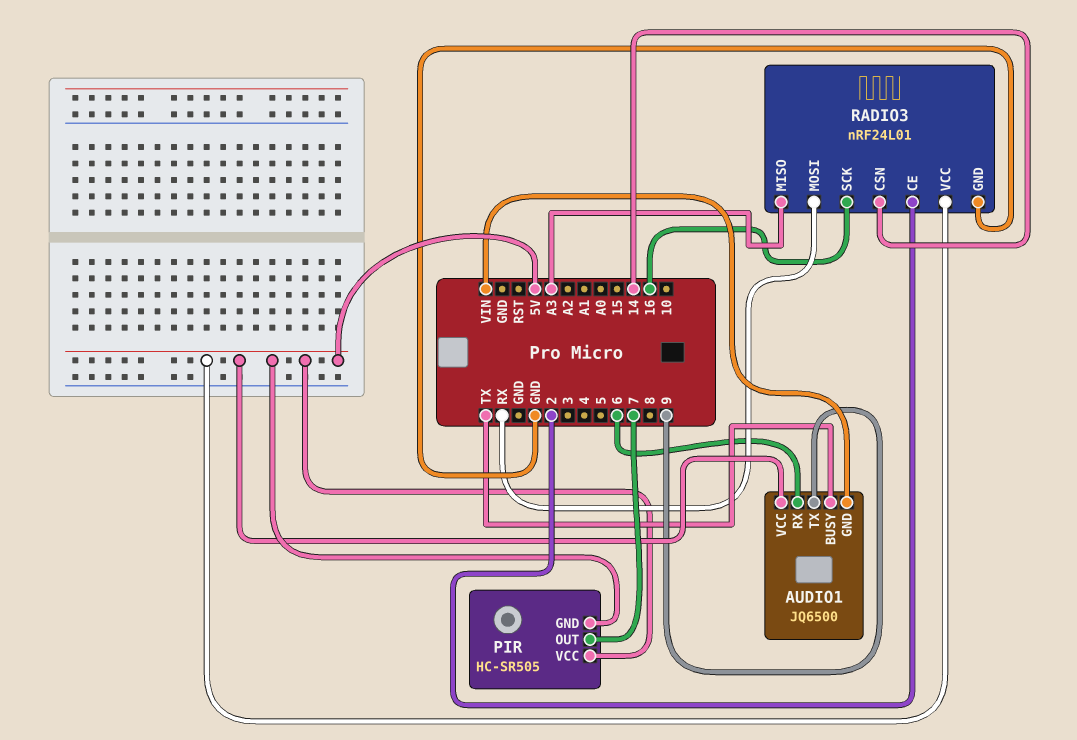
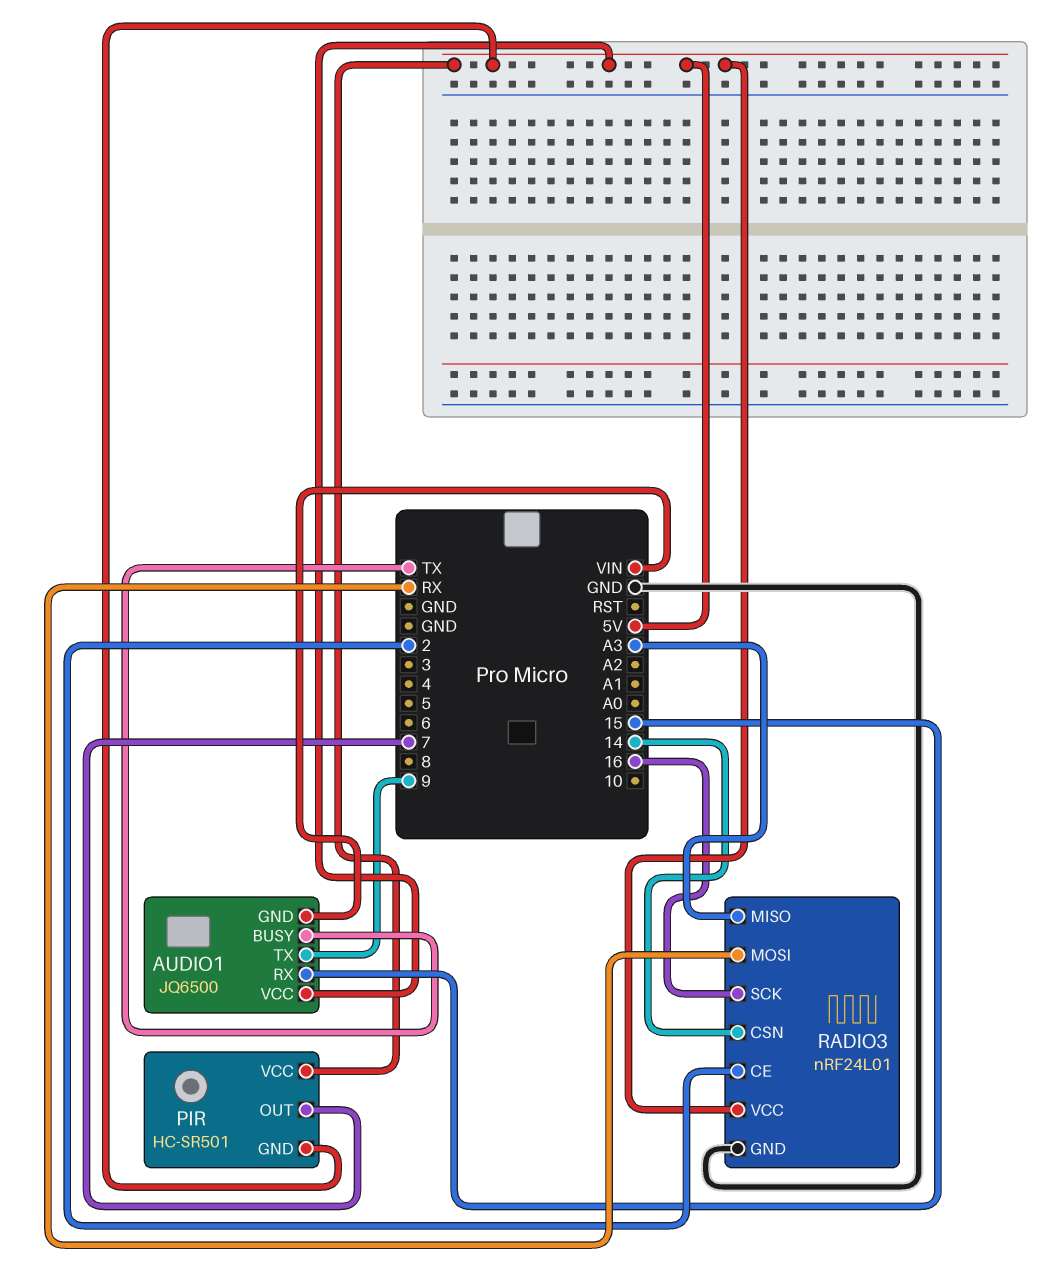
AUDIO1 pin RX: 6 -> 15
PIR: HC-SR505 -> HC-SR501

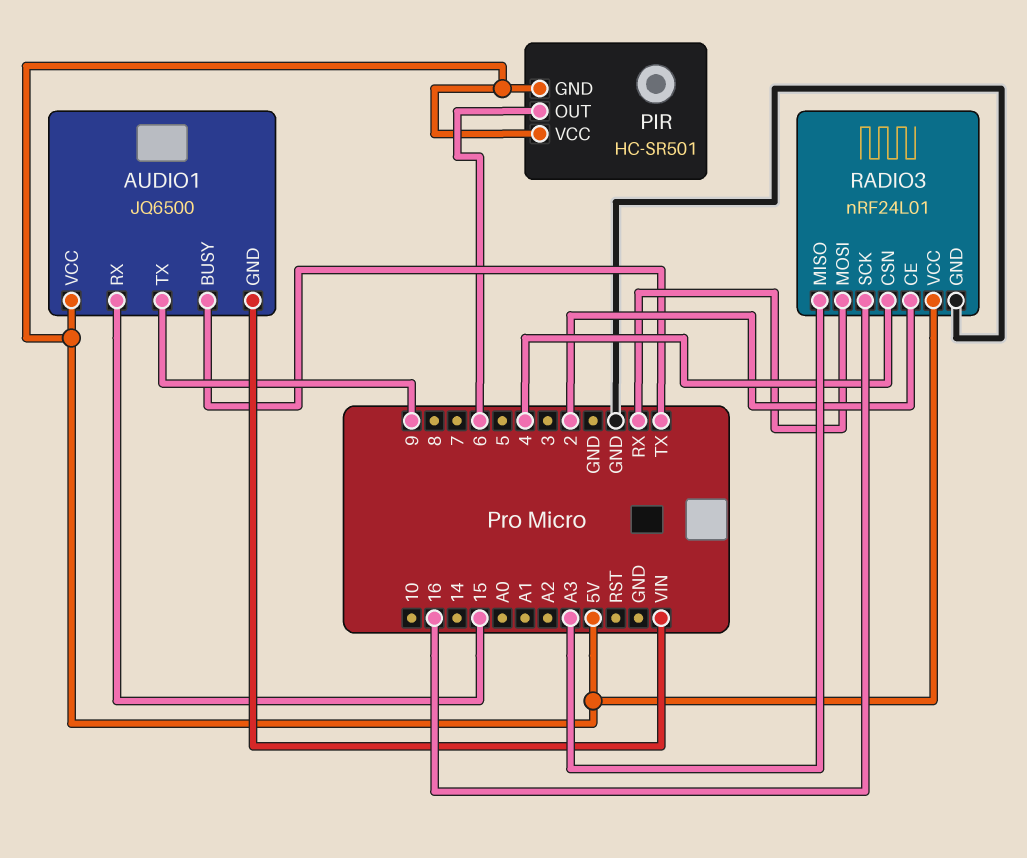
PIR pin OUT: 7 -> 6
RADIO3 pin CSN: 14 -> 4

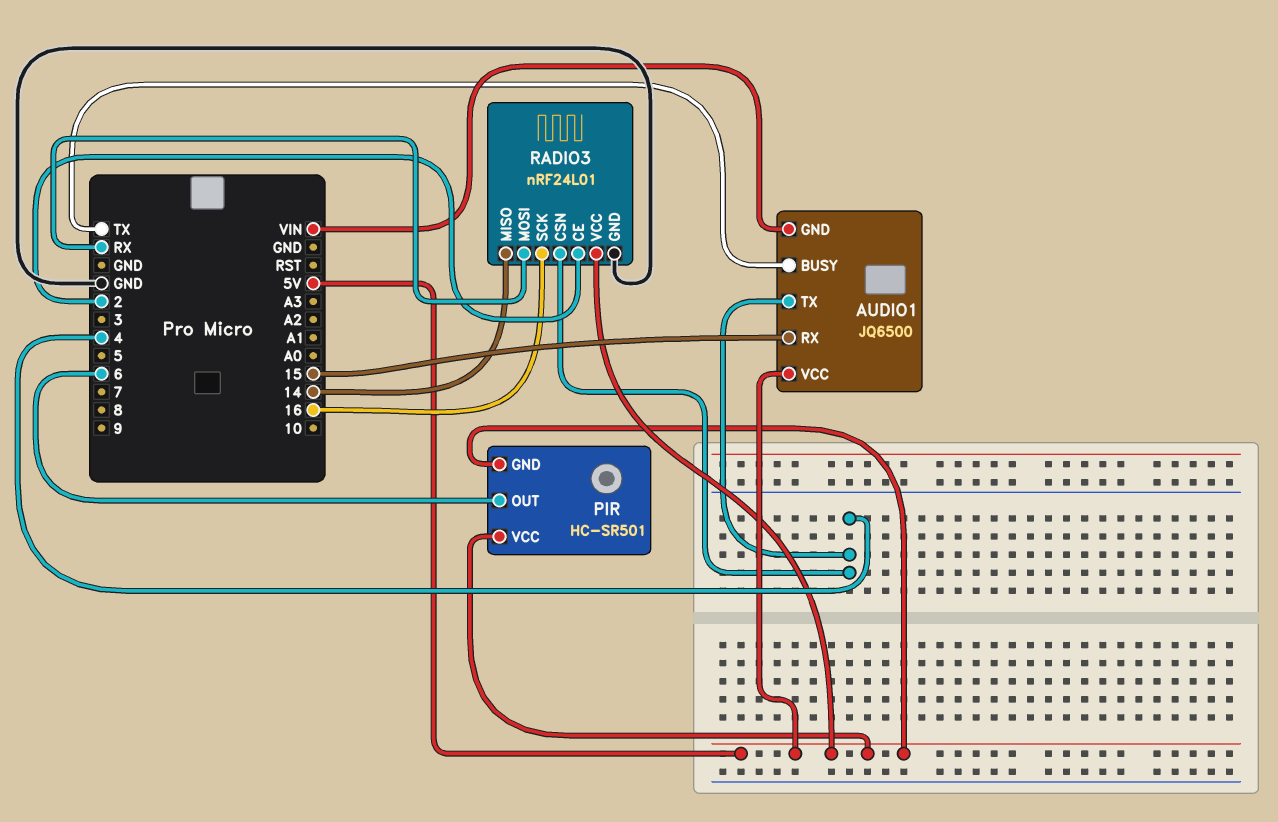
AUDIO1 pin TX: 9 -> 4
RADIO3 pin MISO: A3 -> 14

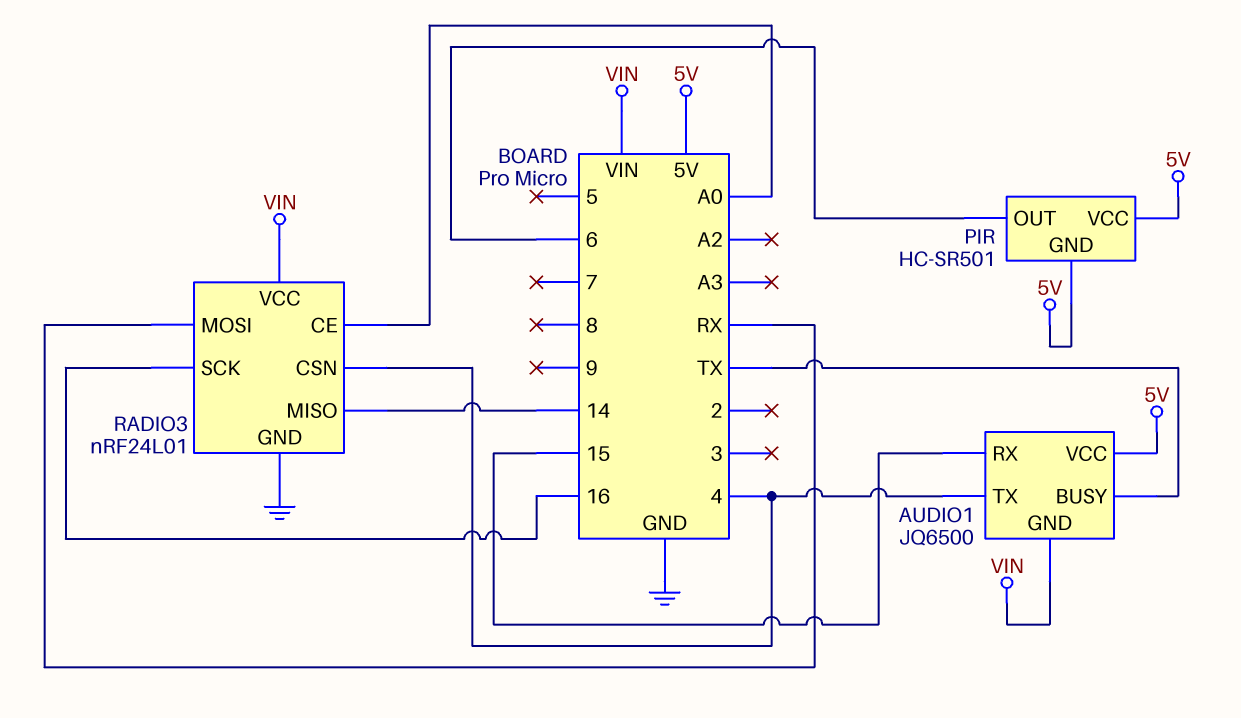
RADIO3 pin CE: 2 -> A0
RADIO3 pin VCC: 5V -> VIN

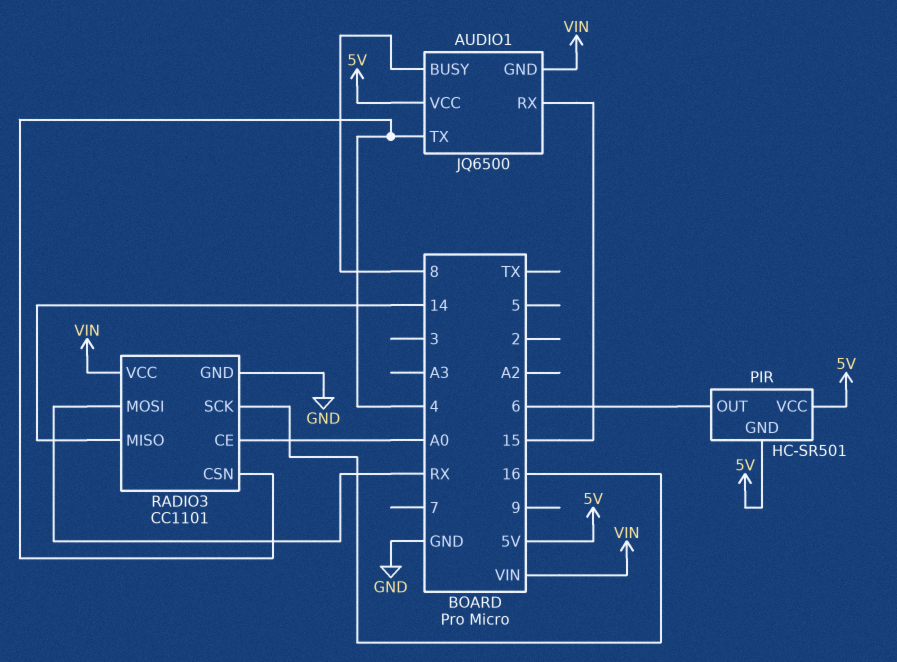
AUDIO1 pin BUSY: TX -> 8
RADIO3: nRF24L01 -> CC1101

